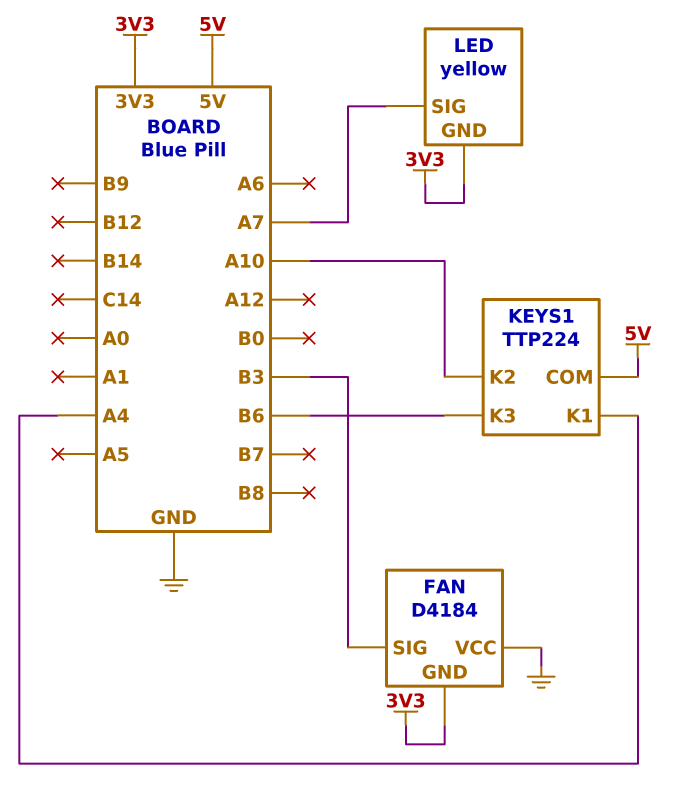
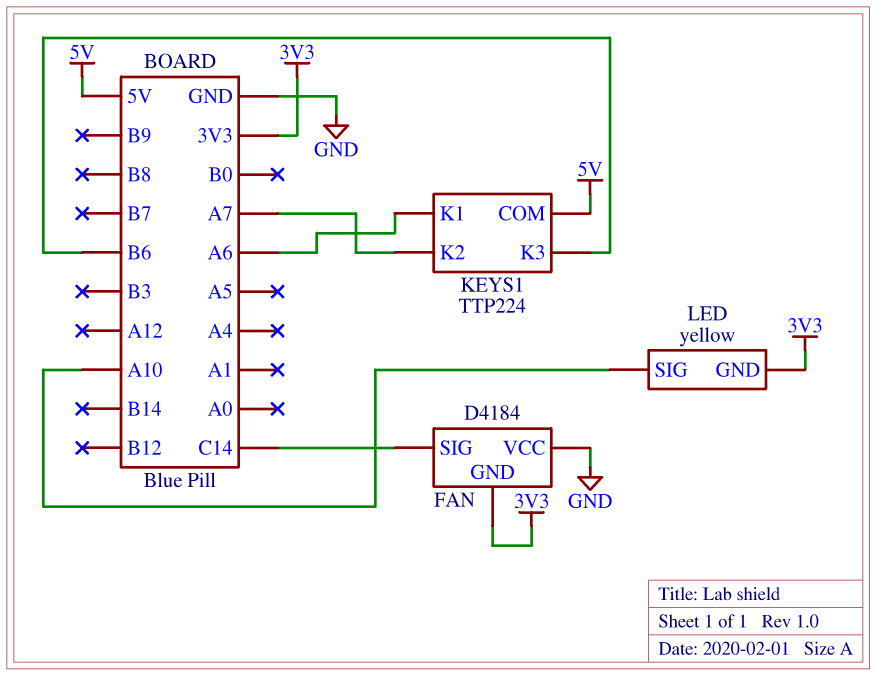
FAN pin SIG: B3 -> C14
KEYS1 pin K1: A4 -> A6
KEYS1 pin K2: A10 -> A7
LED pin SIG: A7 -> A10

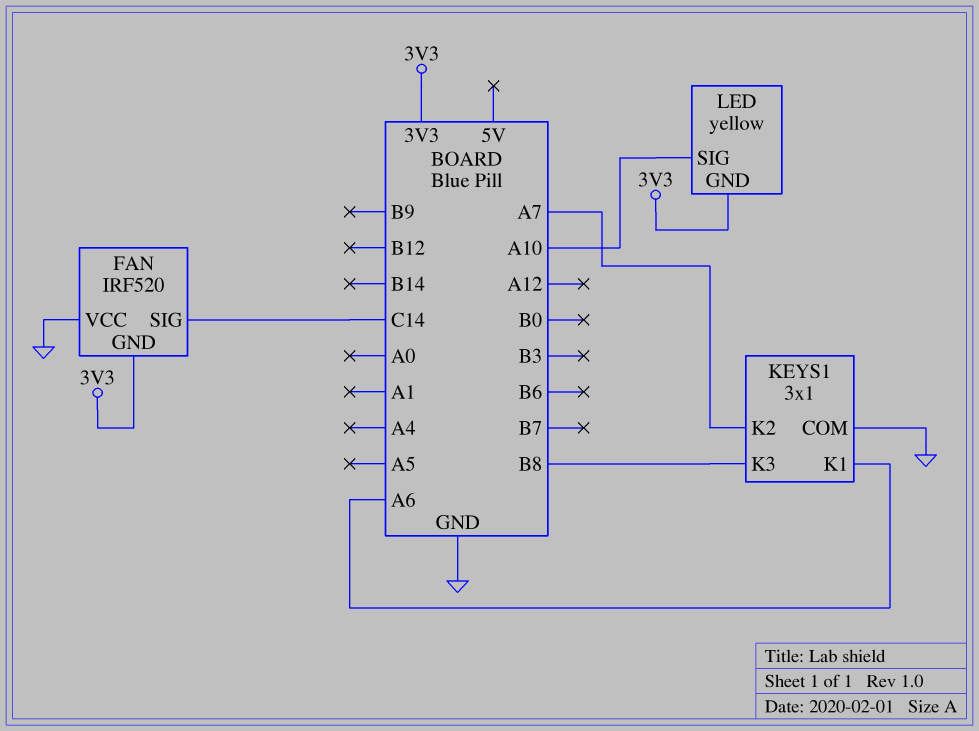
FAN: D4184 -> IRF520
KEYS1: TTP224 -> 3x1
KEYS1 pin COM: 5V -> GND
KEYS1 pin K3: B6 -> B8

